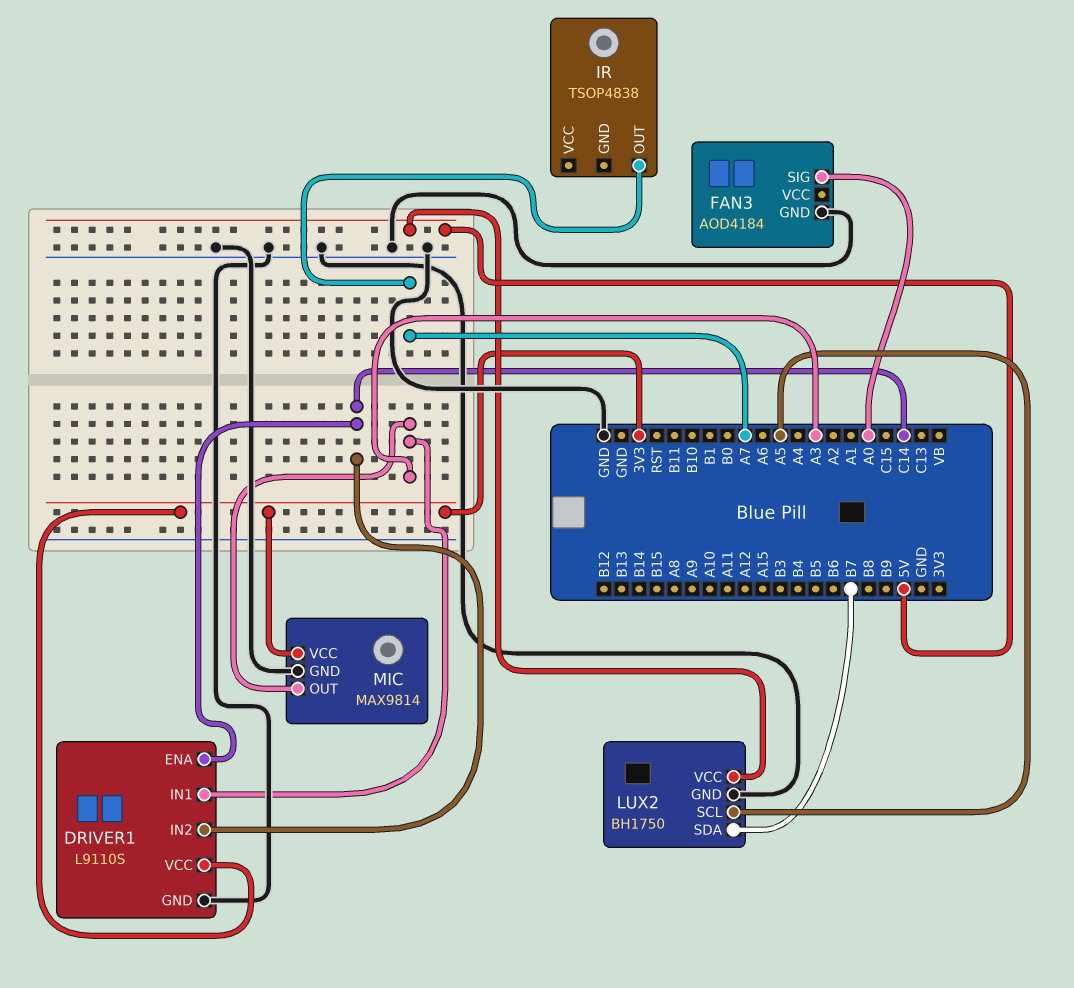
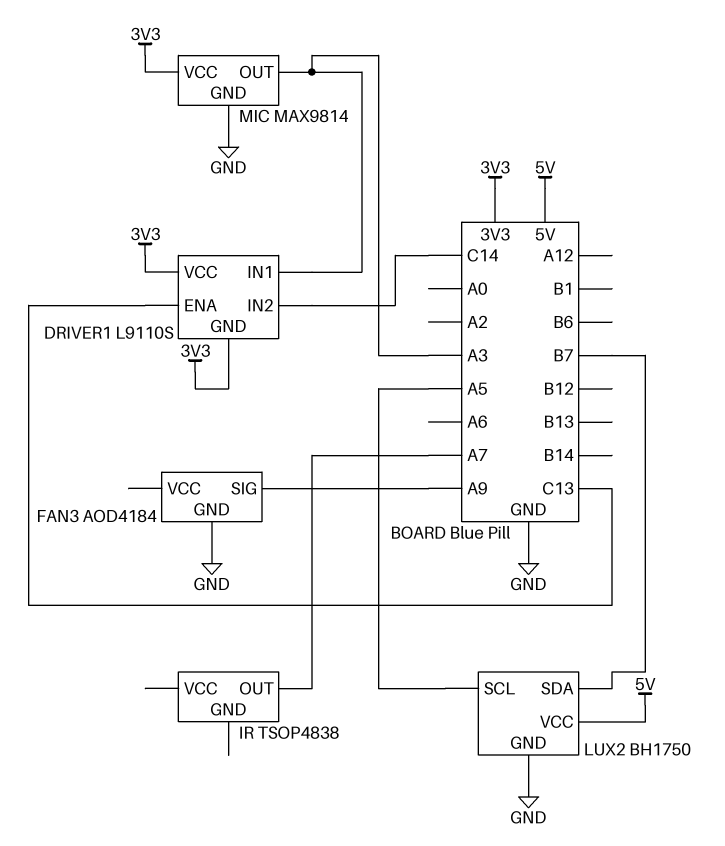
DRIVER1 pin ENA: C14 -> C13
DRIVER1 pin GND: GND -> 3V3
FAN3 pin SIG: A0 -> A9

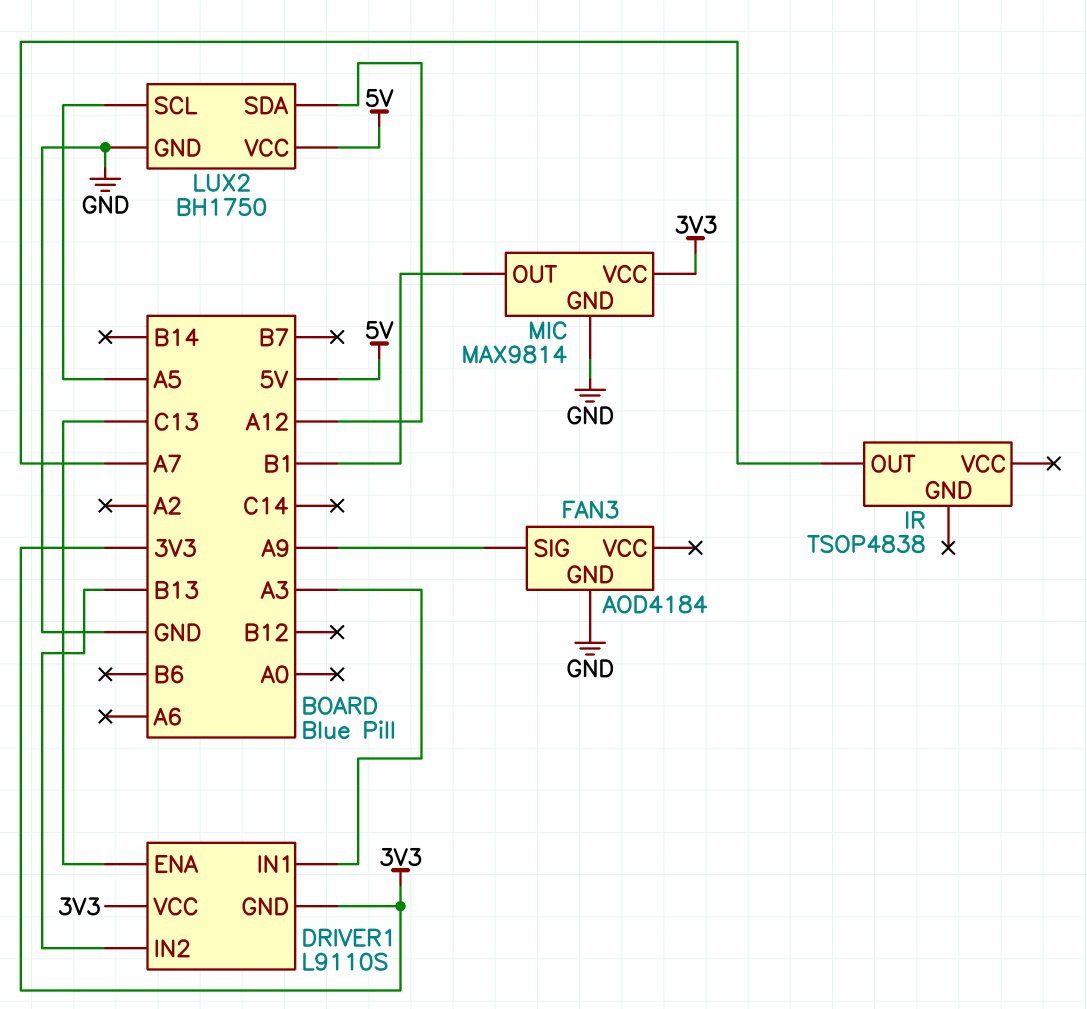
DRIVER1 pin IN2: C14 -> B13
LUX2 pin SDA: B7 -> A12
MIC pin OUT: A3 -> B1

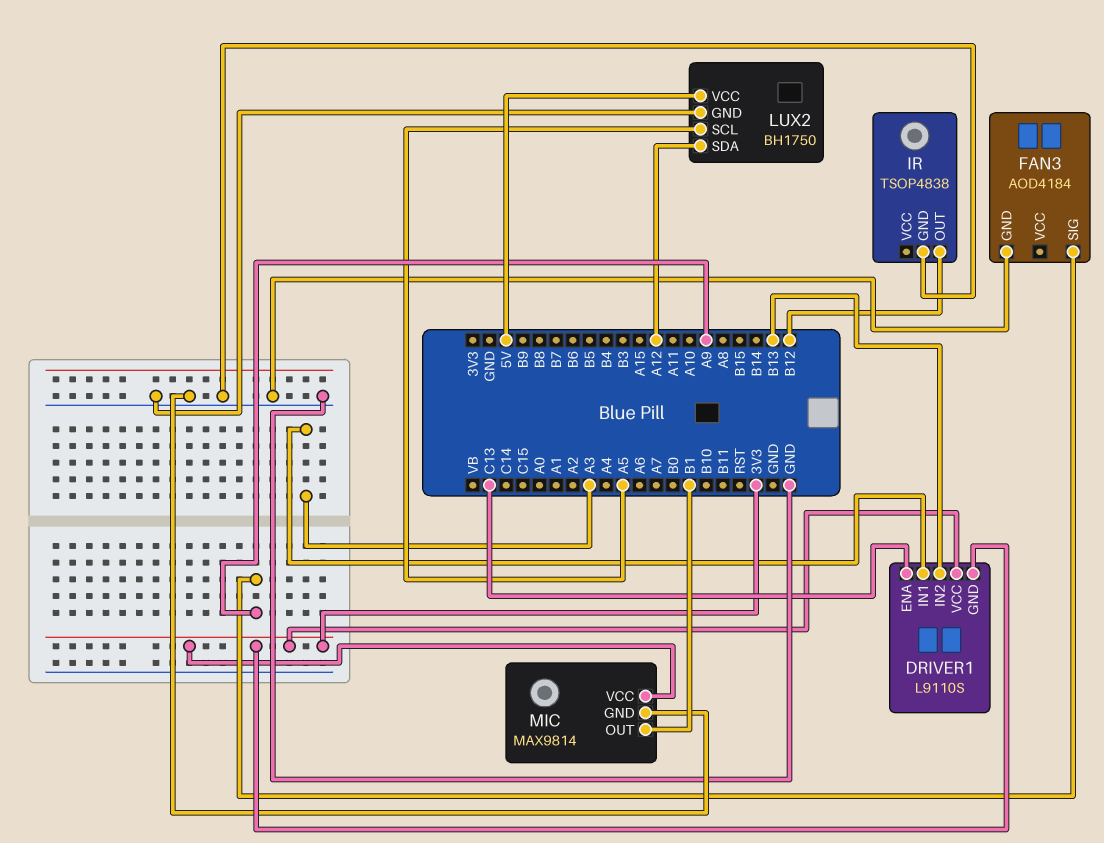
IR pin GND: none -> GND
IR pin OUT: A7 -> B12

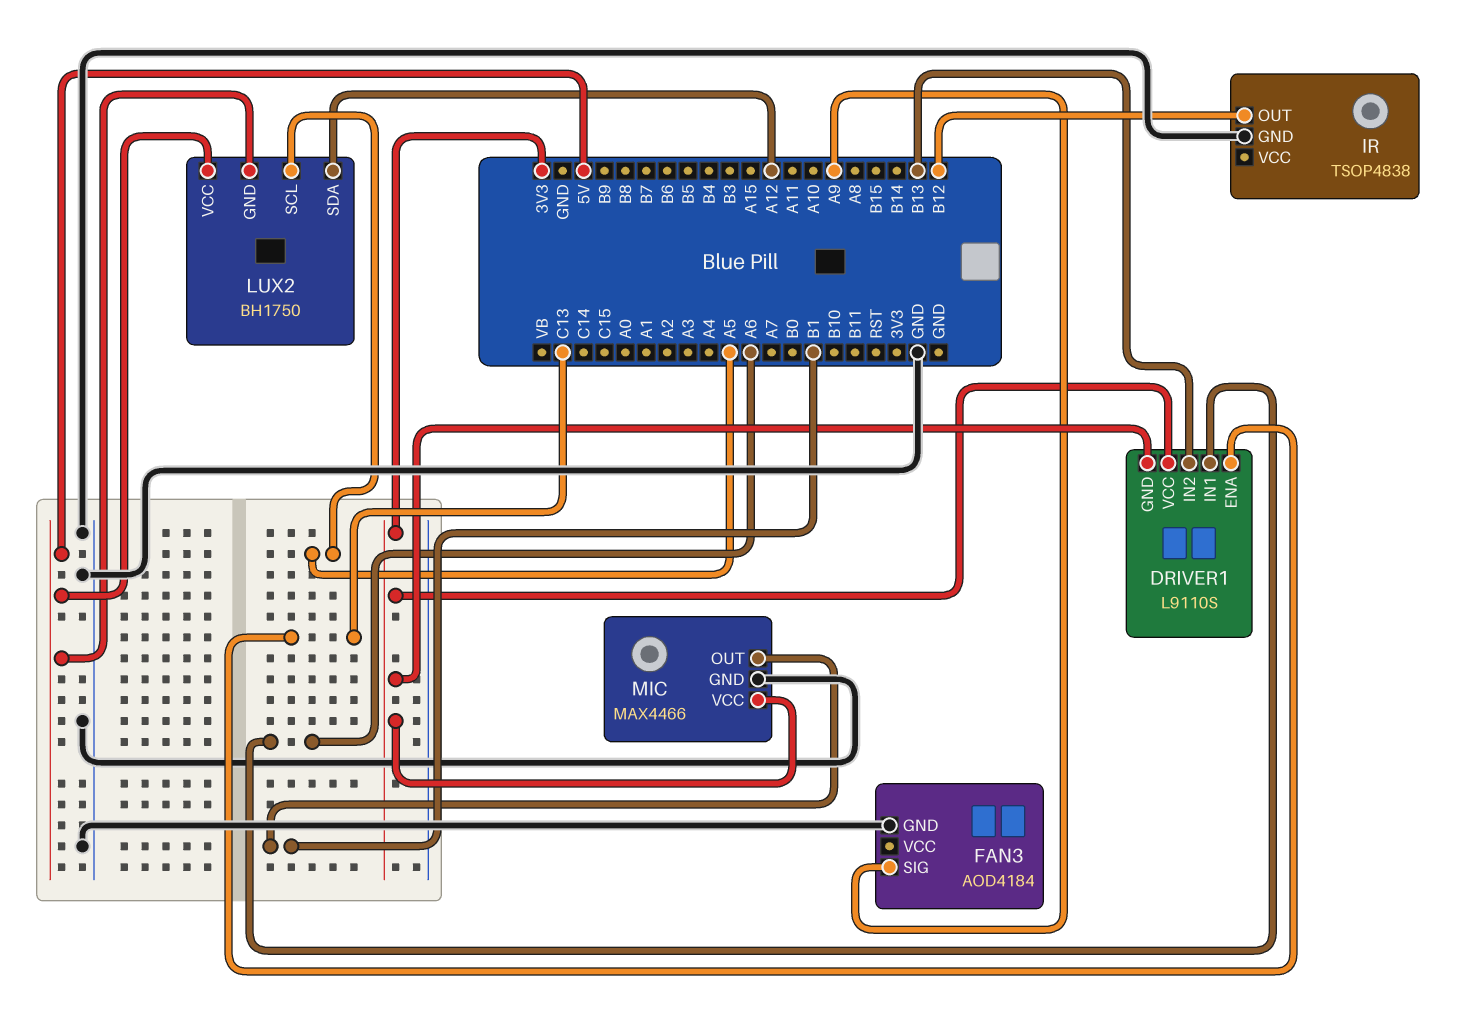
DRIVER1 pin IN1: A3 -> A6
LUX2 pin GND: GND -> 5V
MIC: MAX9814 -> MAX4466

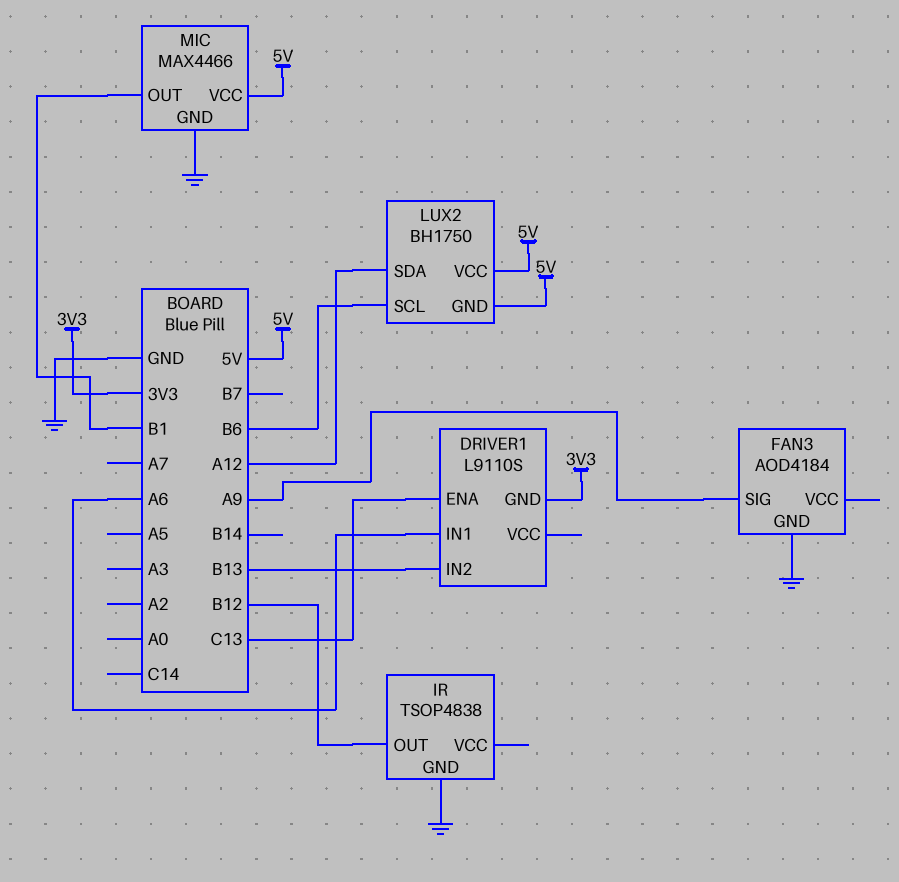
DRIVER1 pin VCC: 3V3 -> none
LUX2 pin SCL: A5 -> B6
MIC pin VCC: 3V3 -> 5V

